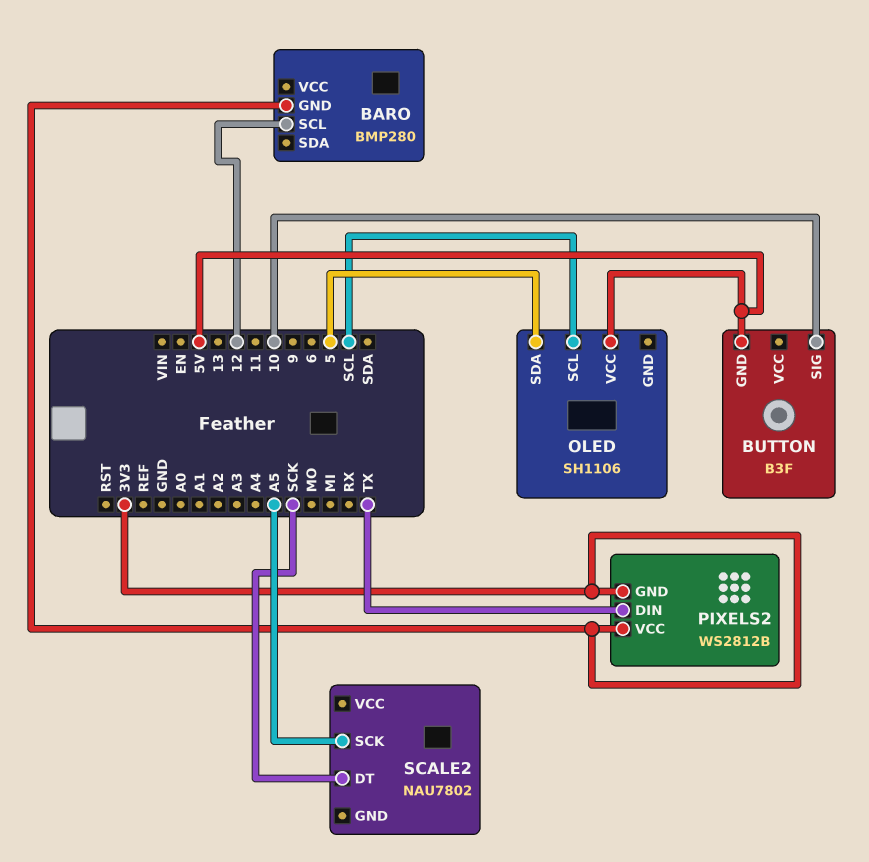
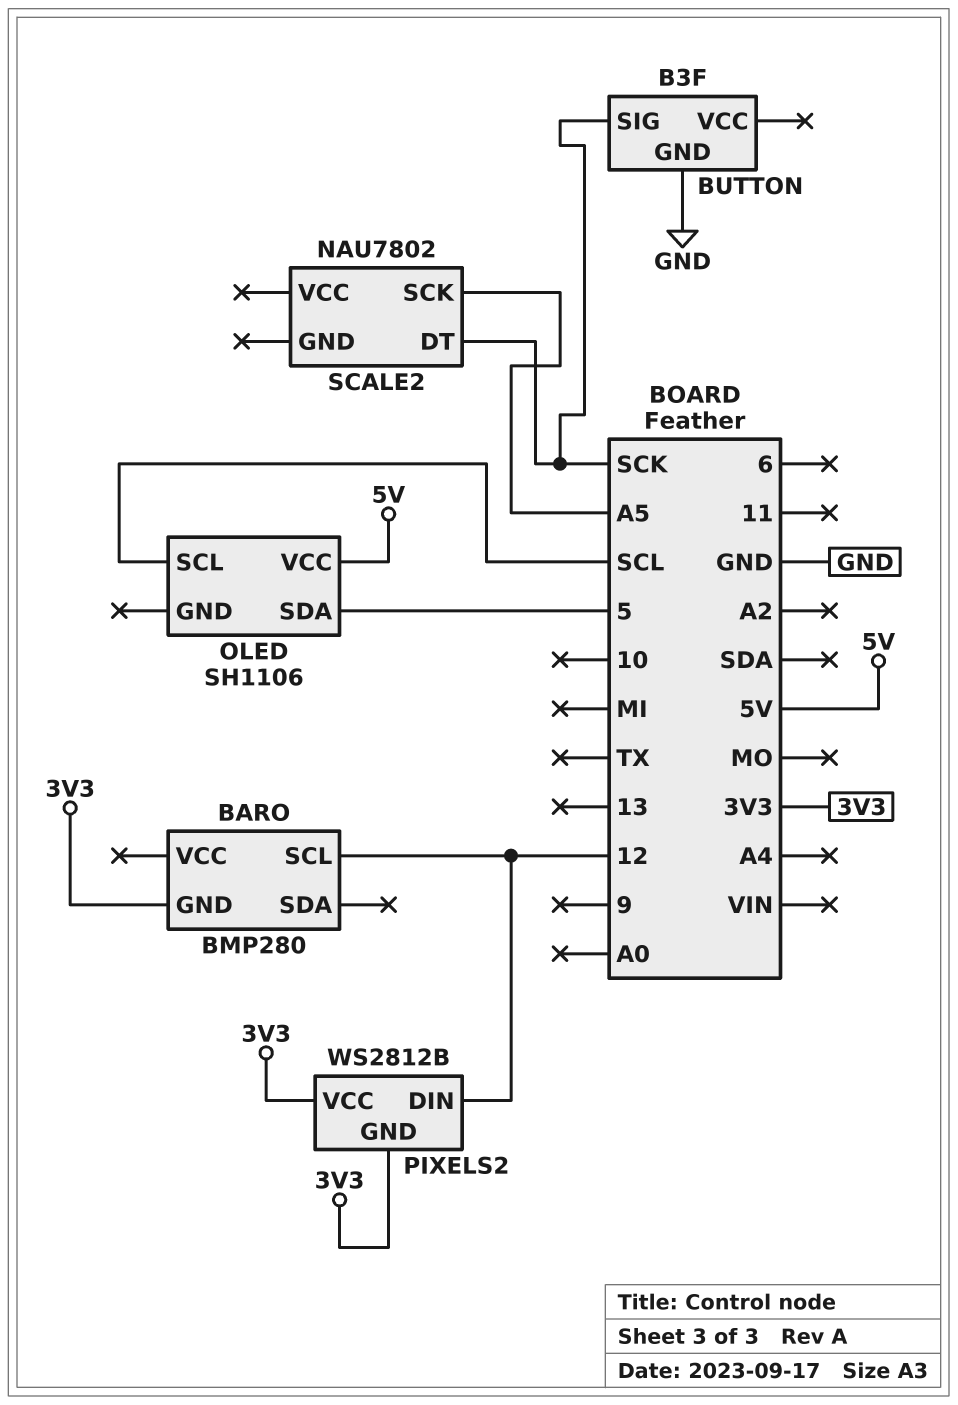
BUTTON pin GND: 5V -> GND
BUTTON pin SIG: 10 -> SCK
PIXELS2 pin DIN: TX -> 12

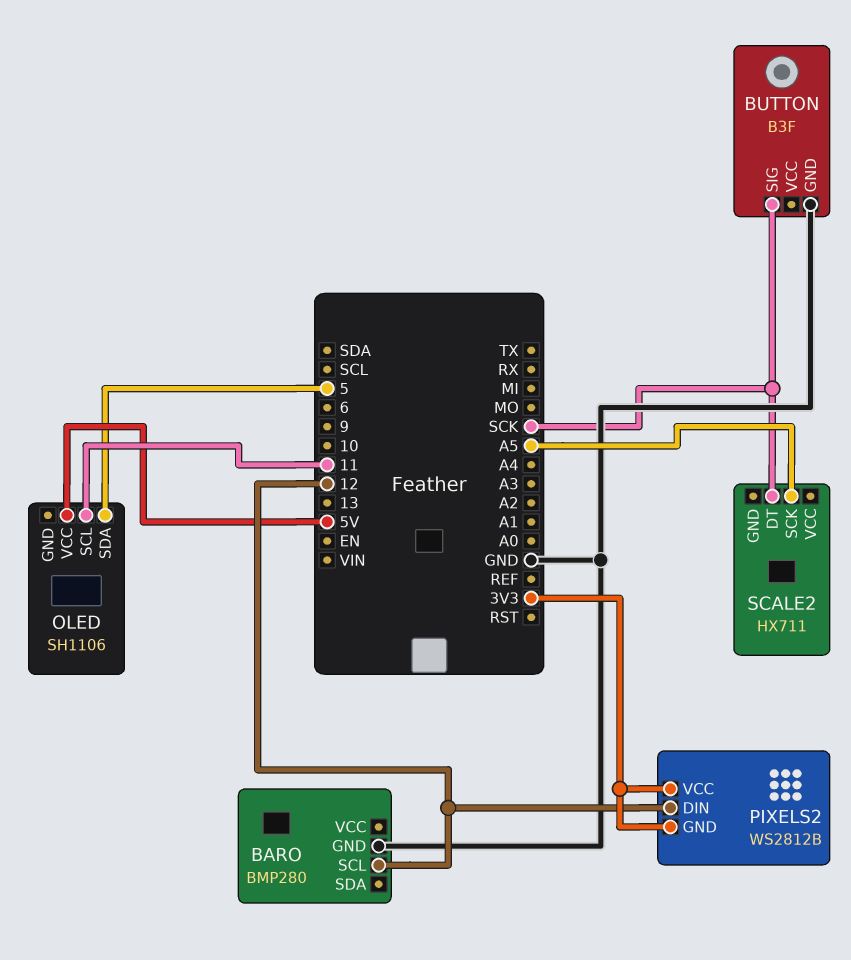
BARO pin GND: 3V3 -> GND
OLED pin SCL: SCL -> 11
SCALE2: NAU7802 -> HX711

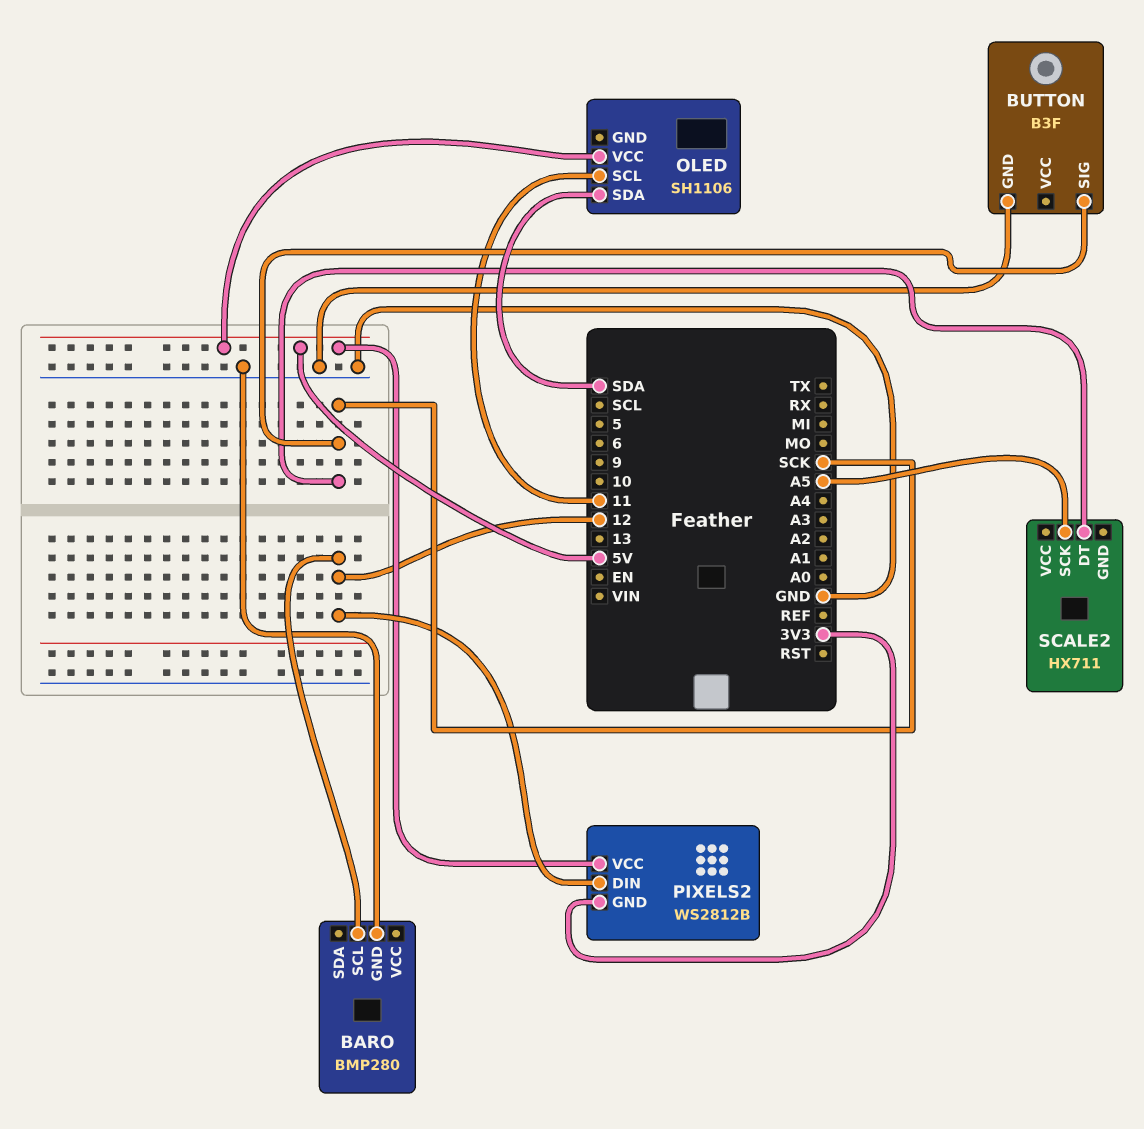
OLED pin SDA: 5 -> SDA
PIXELS2 pin VCC: 3V3 -> 5V

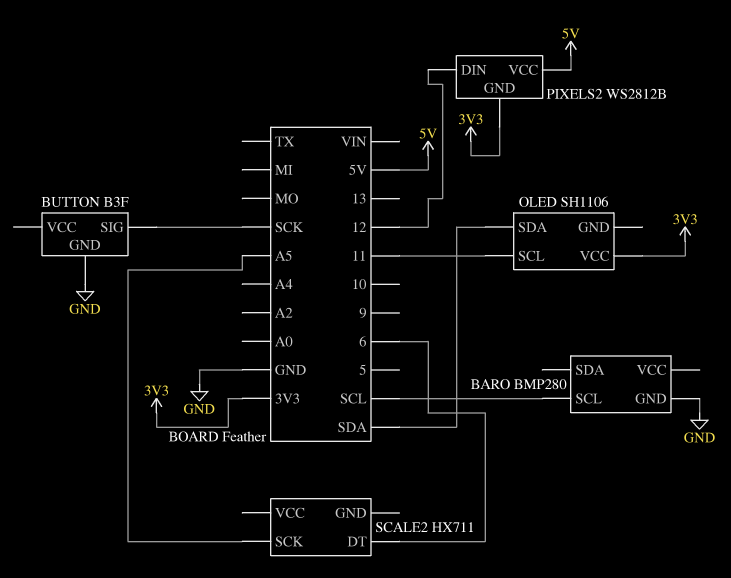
BARO pin SCL: 12 -> SCL
OLED pin VCC: 5V -> 3V3
SCALE2 pin DT: SCK -> 6

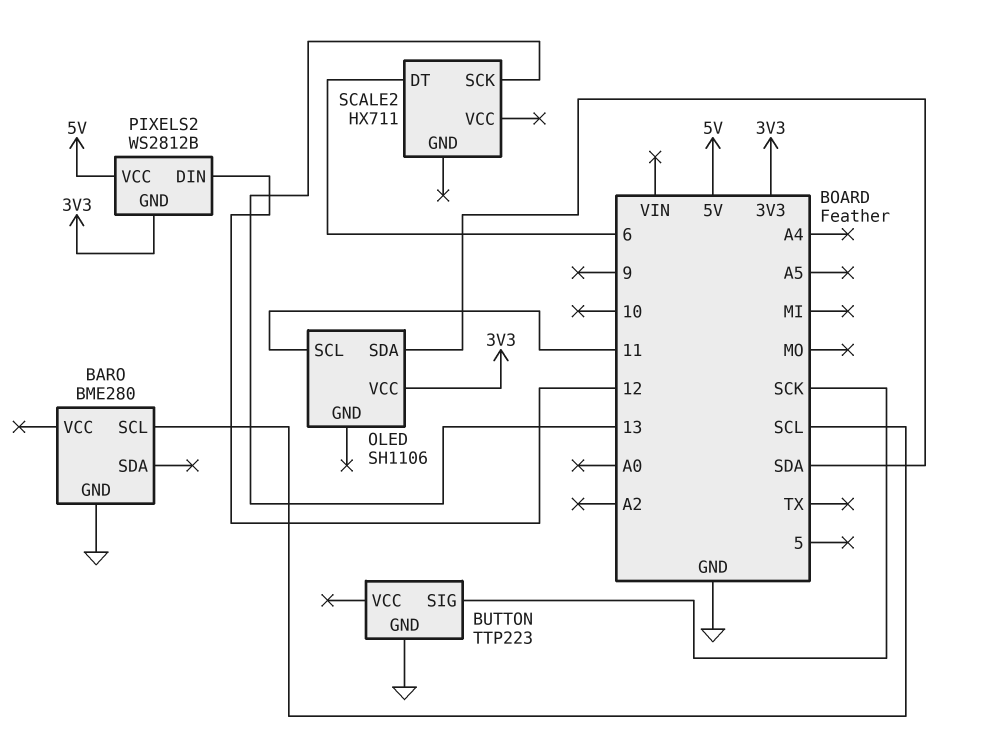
BARO: BMP280 -> BME280
BUTTON: B3F -> TTP223
SCALE2 pin SCK: A5 -> 13

